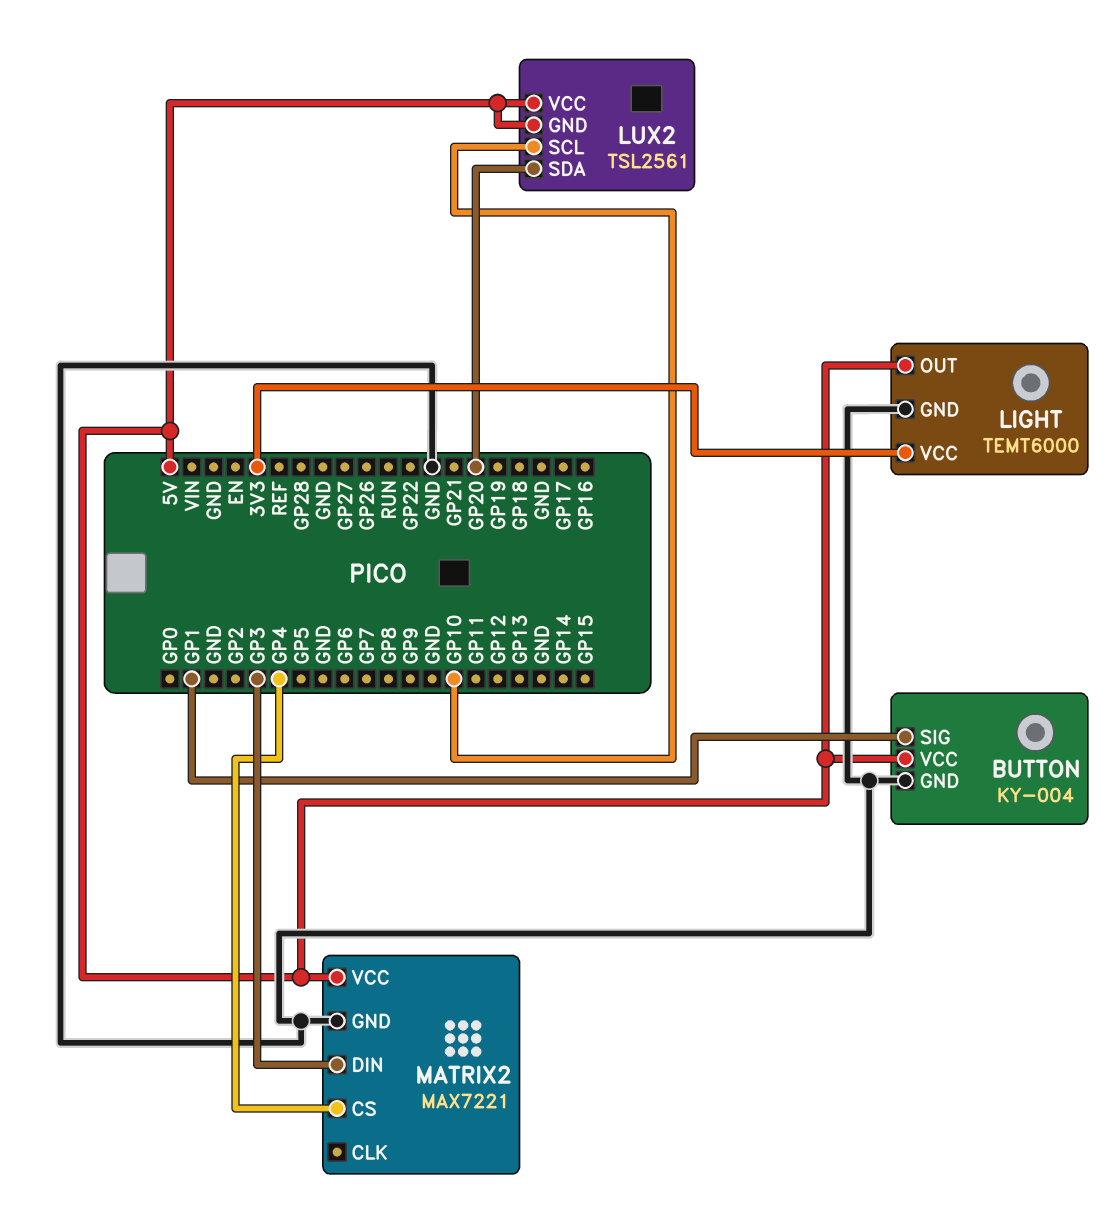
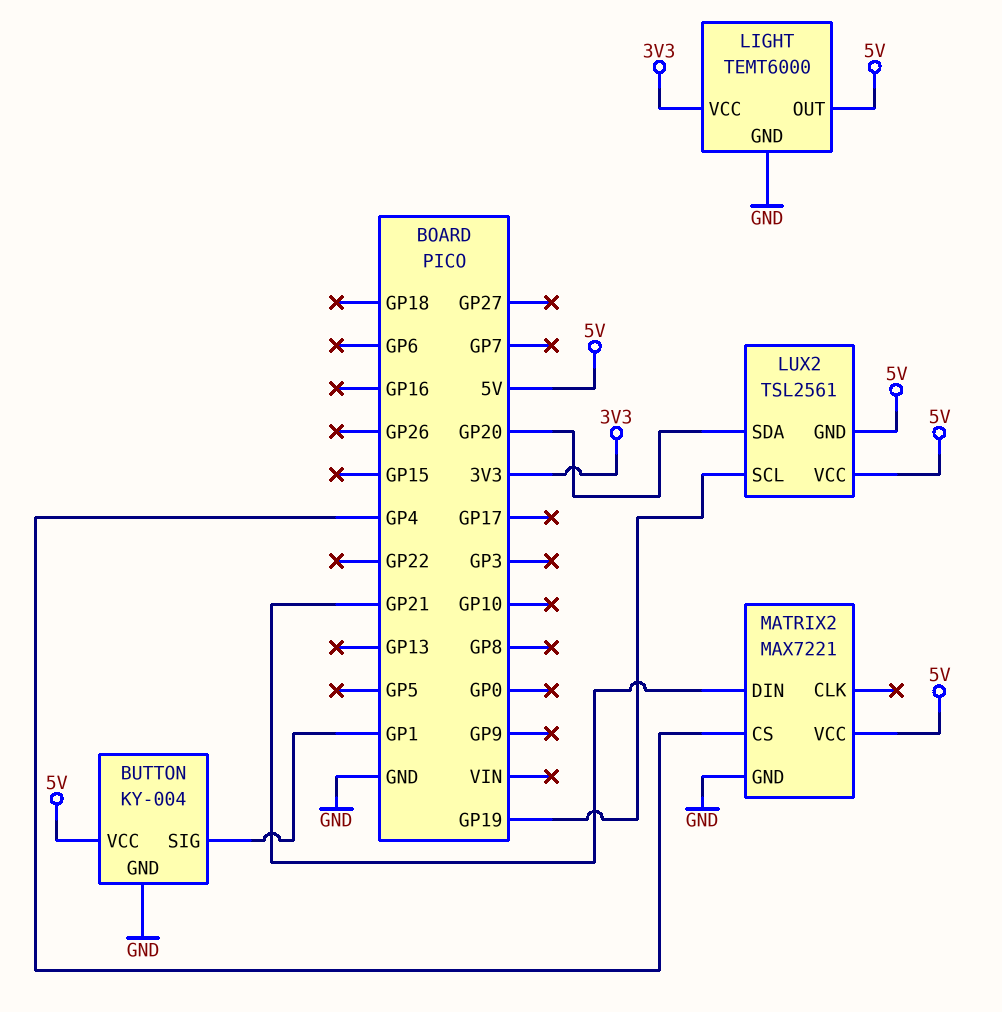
LUX2 pin SCL: GP10 -> GP19
MATRIX2 pin DIN: GP3 -> GP21

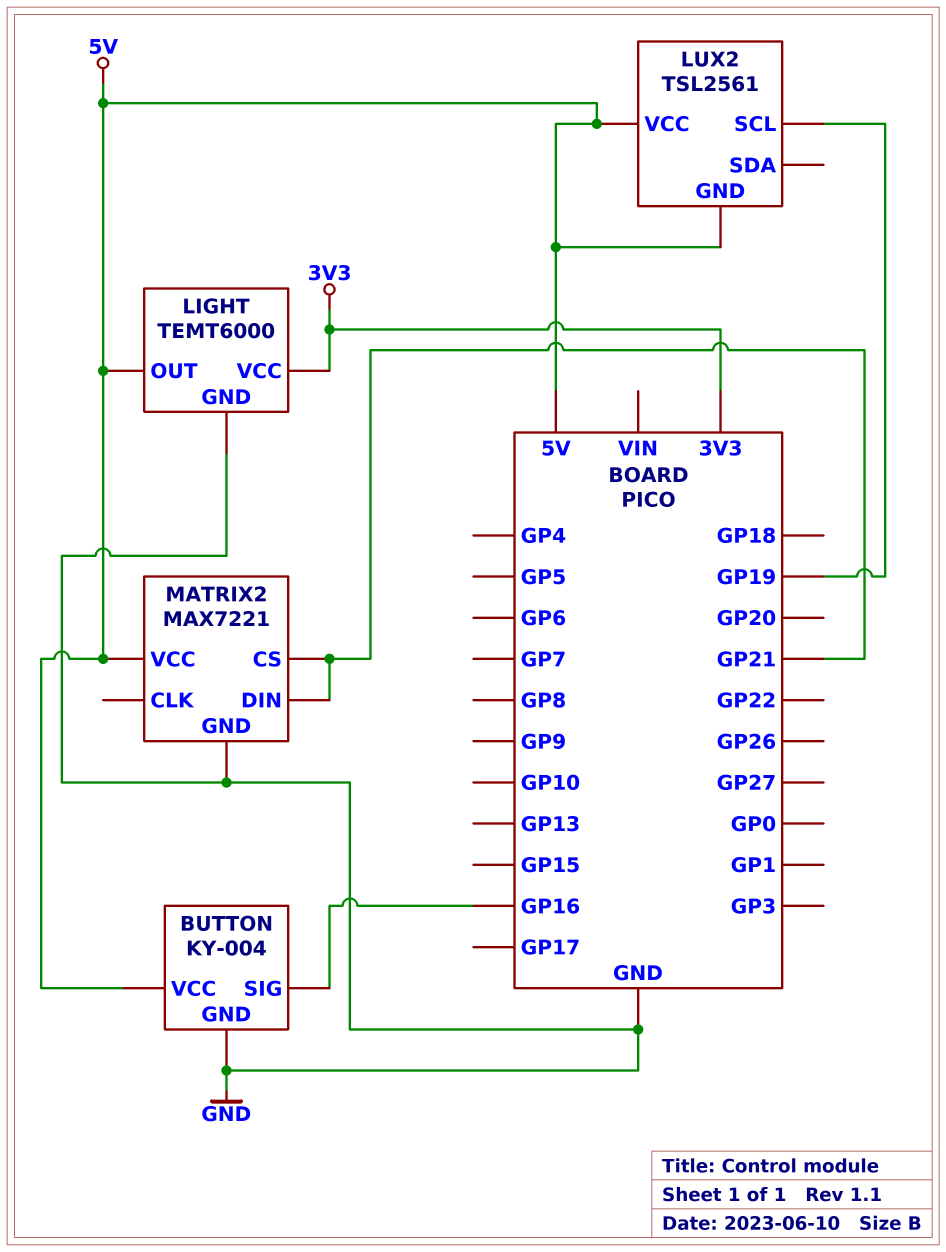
BUTTON pin SIG: GP1 -> GP16
LUX2 pin SDA: GP20 -> none
MATRIX2 pin CS: GP4 -> GP21

